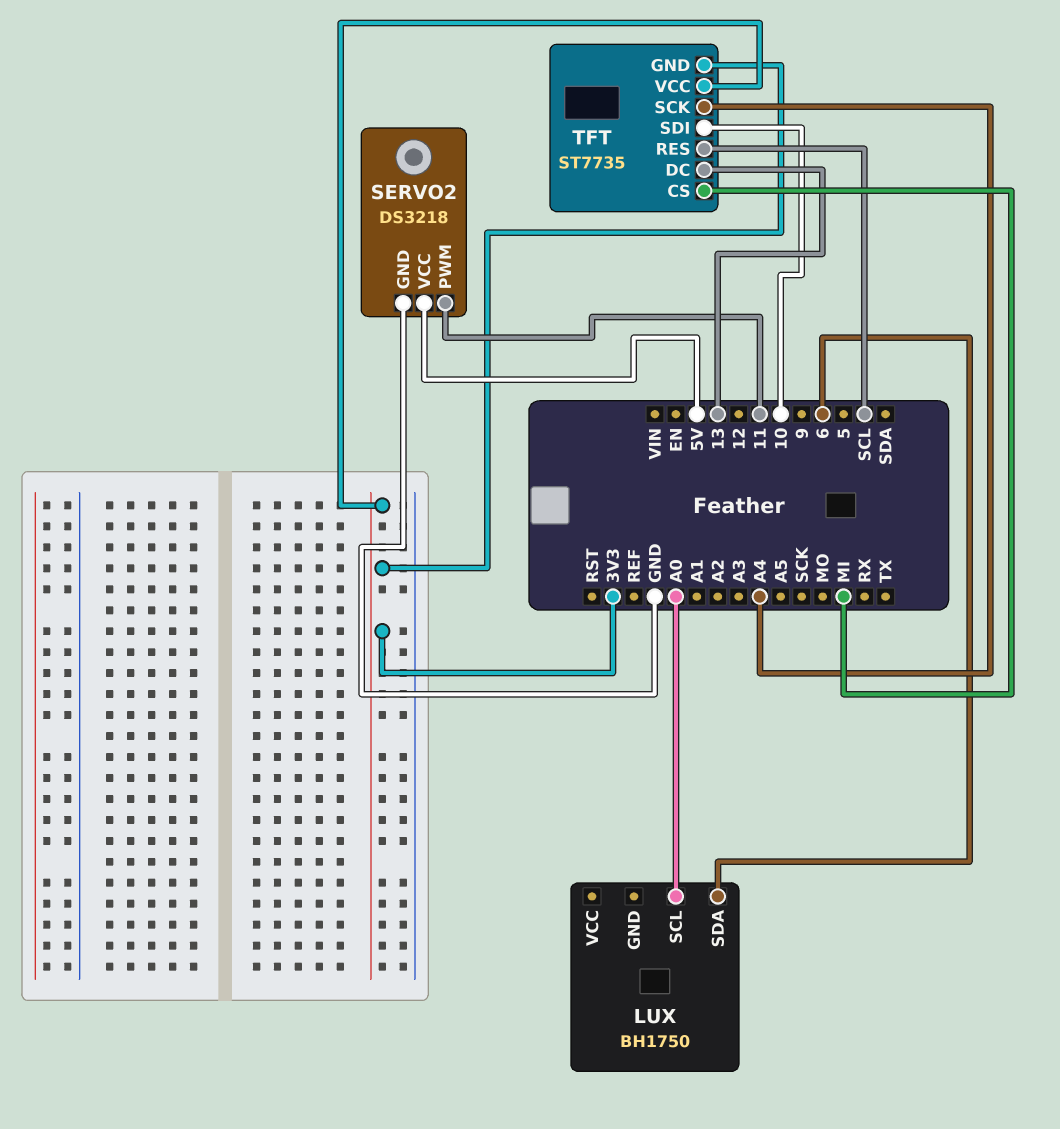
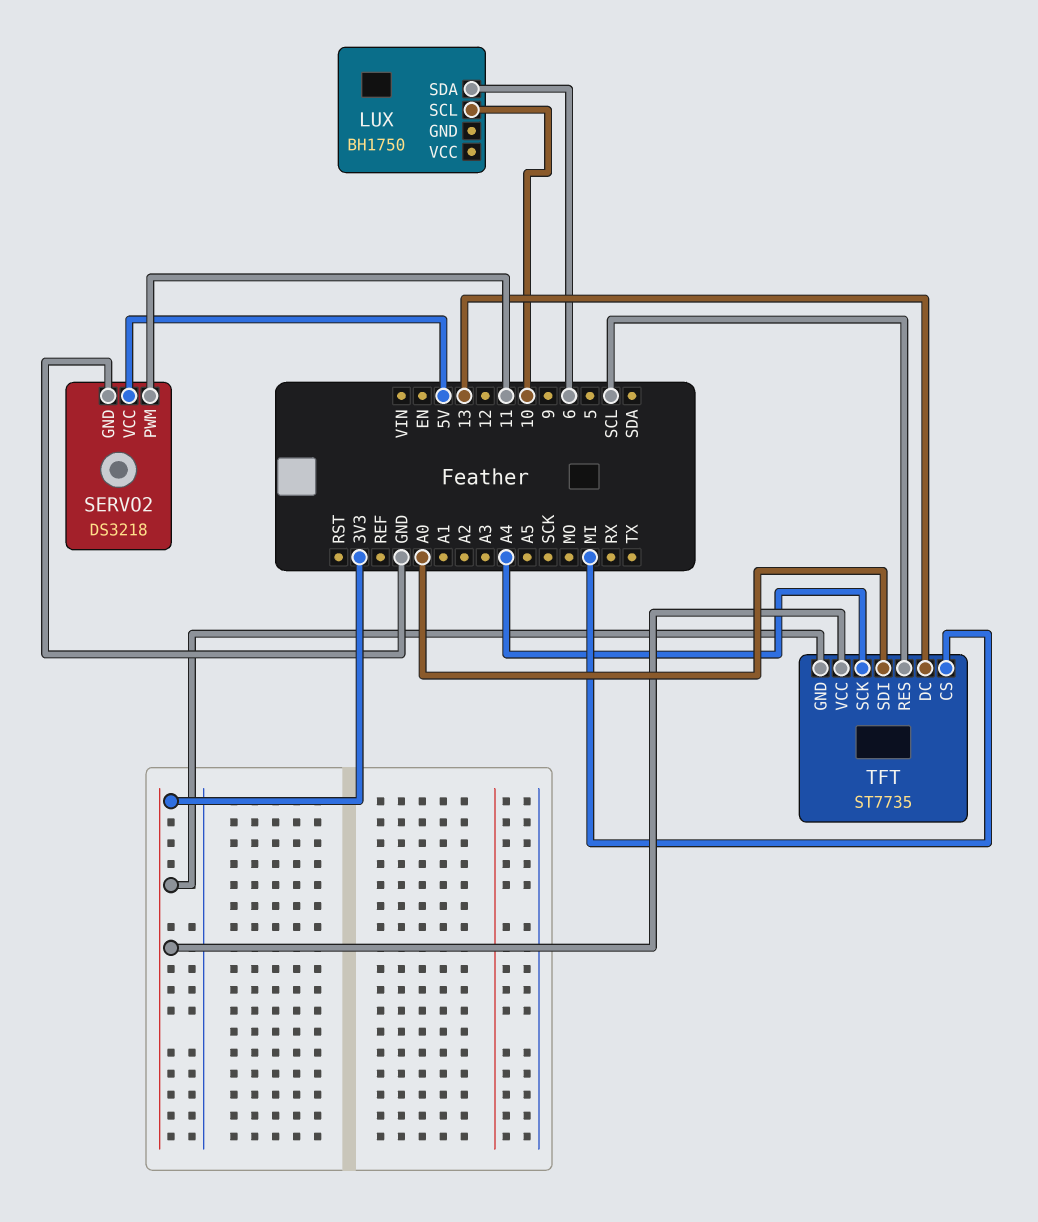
LUX pin SCL: A0 -> 10
TFT pin SDI: 10 -> A0

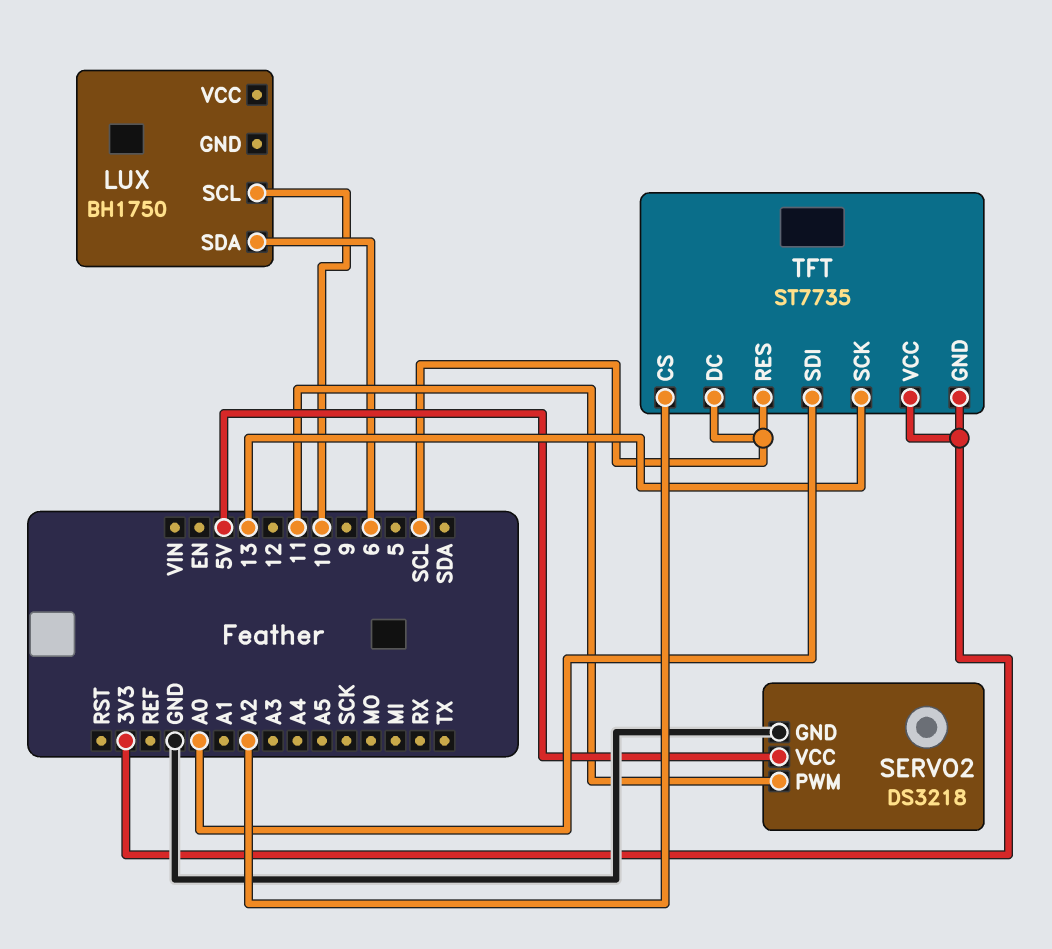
TFT pin CS: MI -> A2
TFT pin DC: 13 -> SCL
TFT pin SCK: A4 -> 13

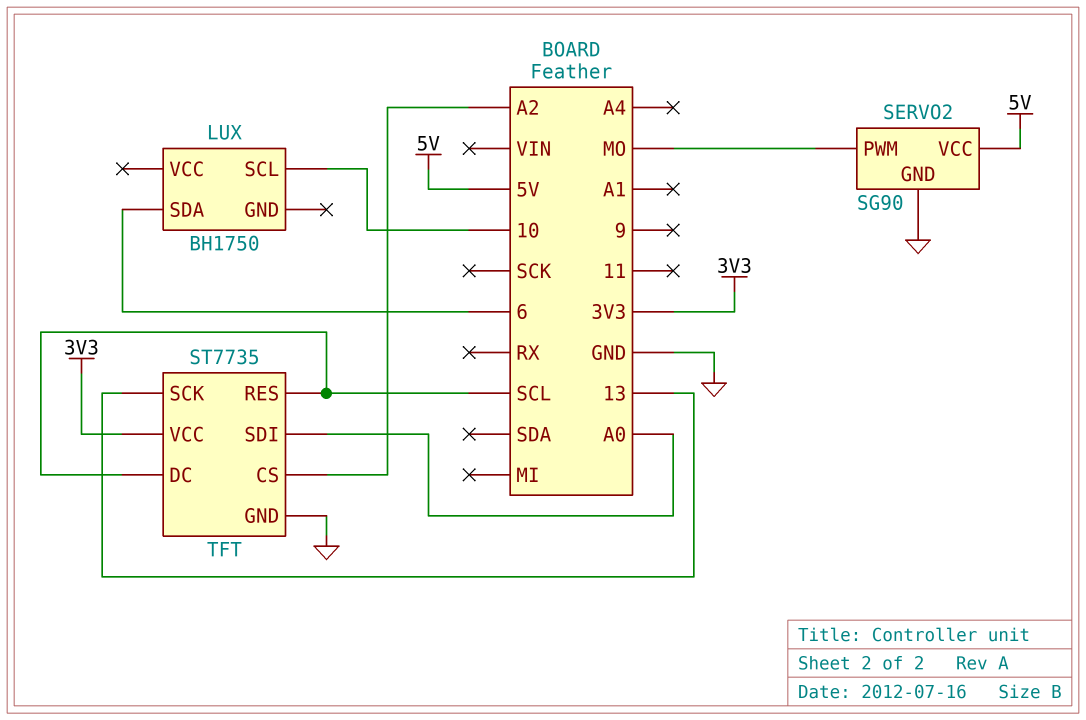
SERVO2: DS3218 -> SG90
SERVO2 pin PWM: 11 -> MO
TFT pin GND: 3V3 -> GND

